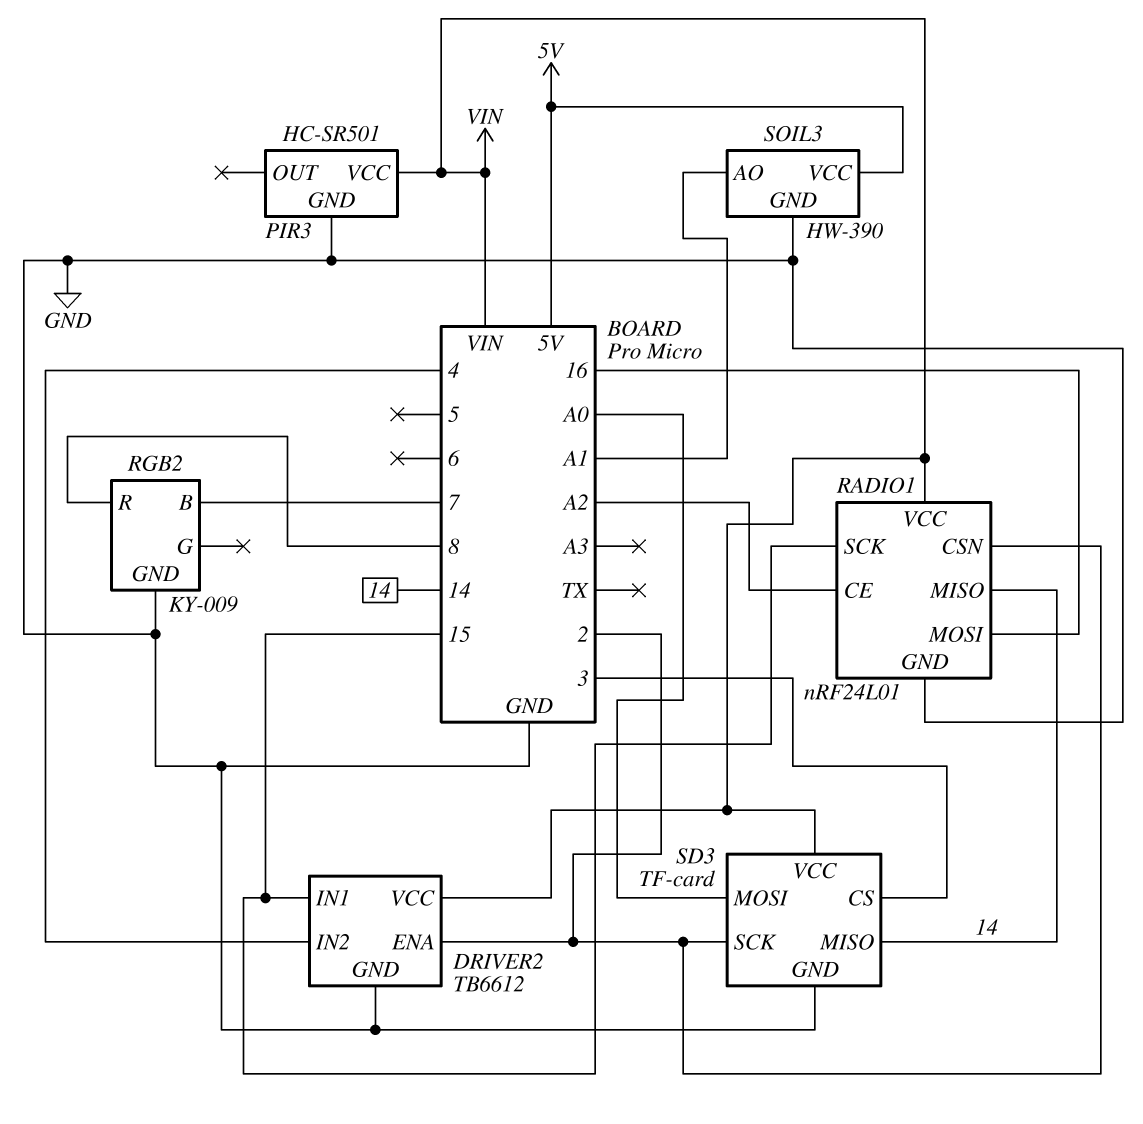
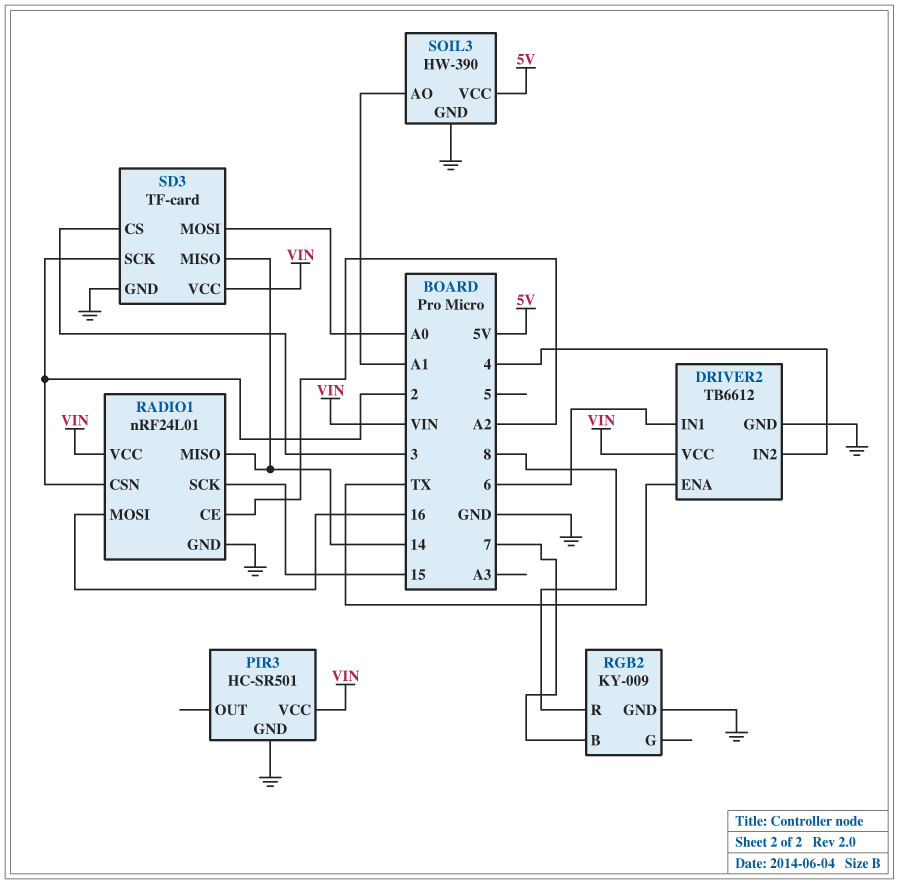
DRIVER2 pin ENA: 2 -> TX
DRIVER2 pin IN1: 15 -> 6

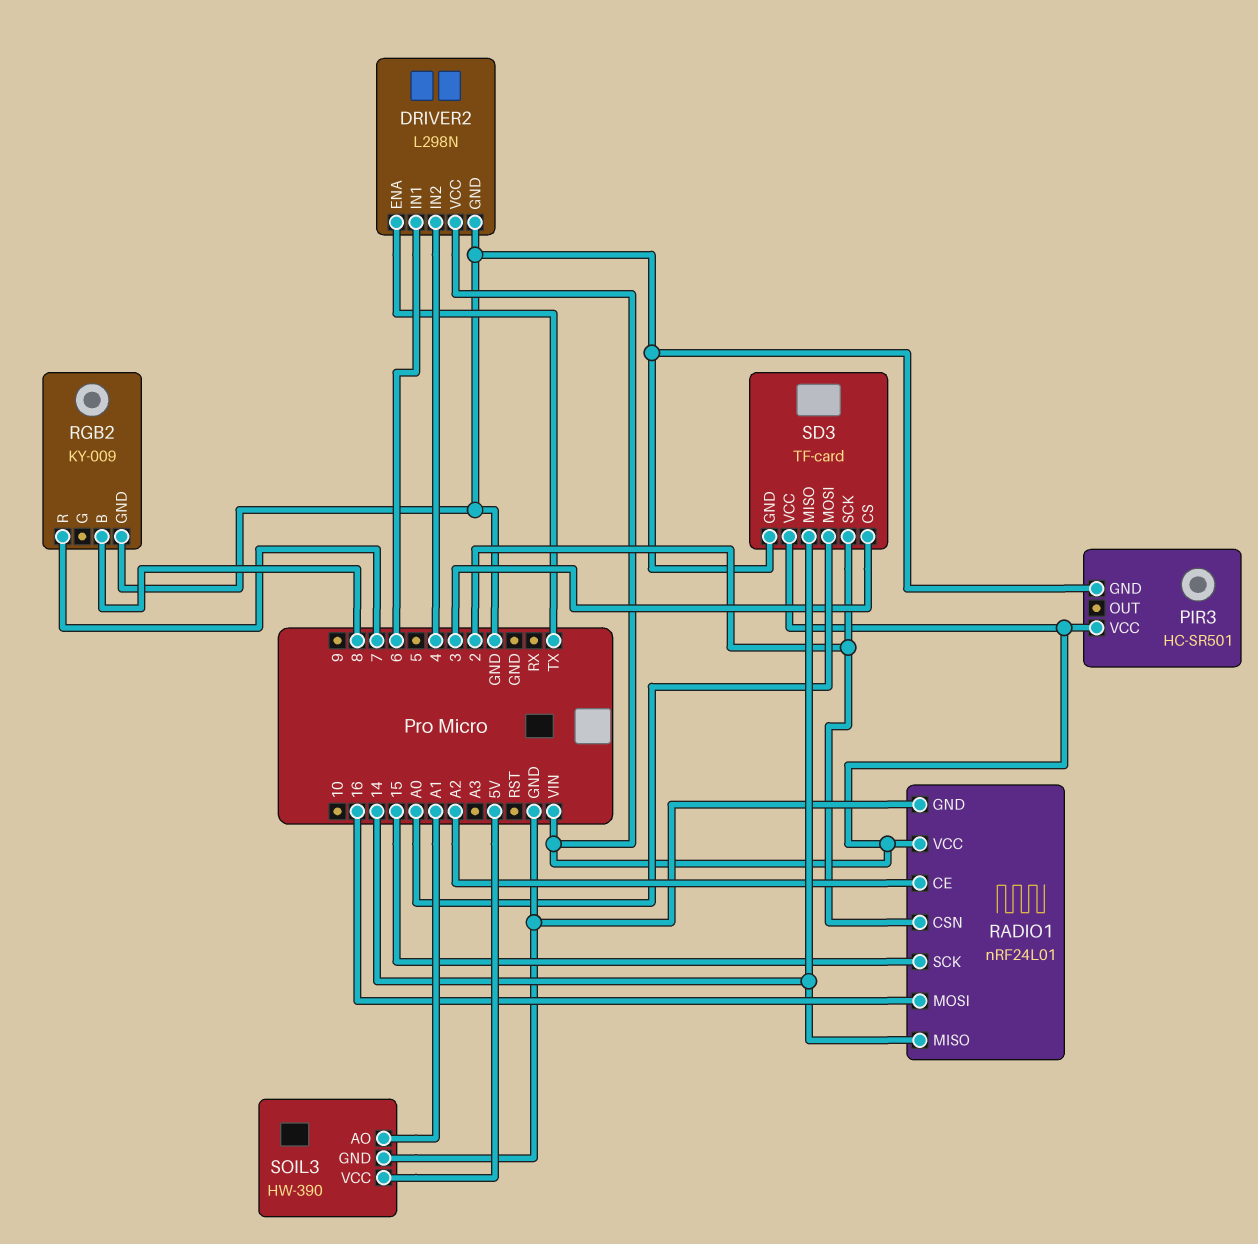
DRIVER2: TB6612 -> L298N
RGB2 pin B: 7 -> 8
RGB2 pin R: 8 -> 7

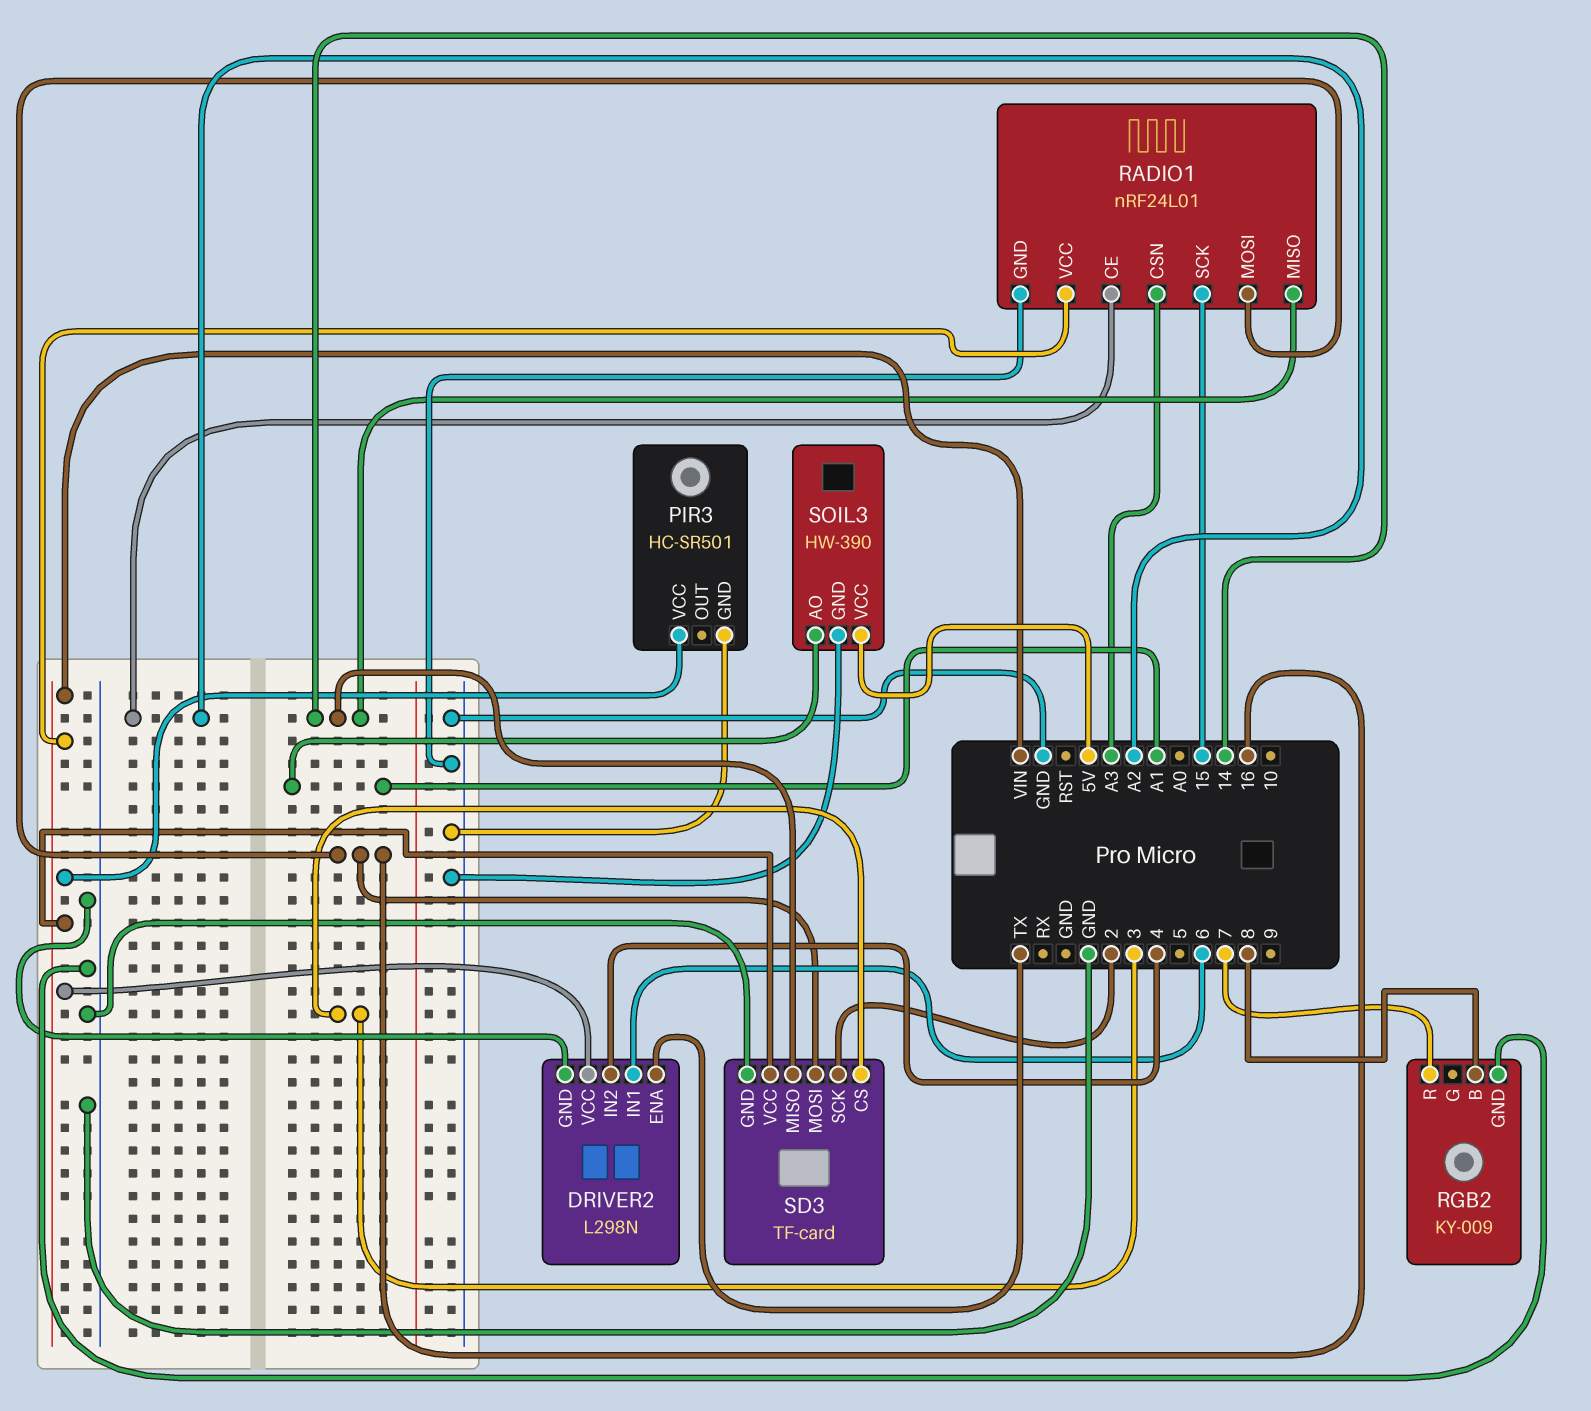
RADIO1 pin CSN: 2 -> A3
SD3 pin MOSI: A0 -> 16

